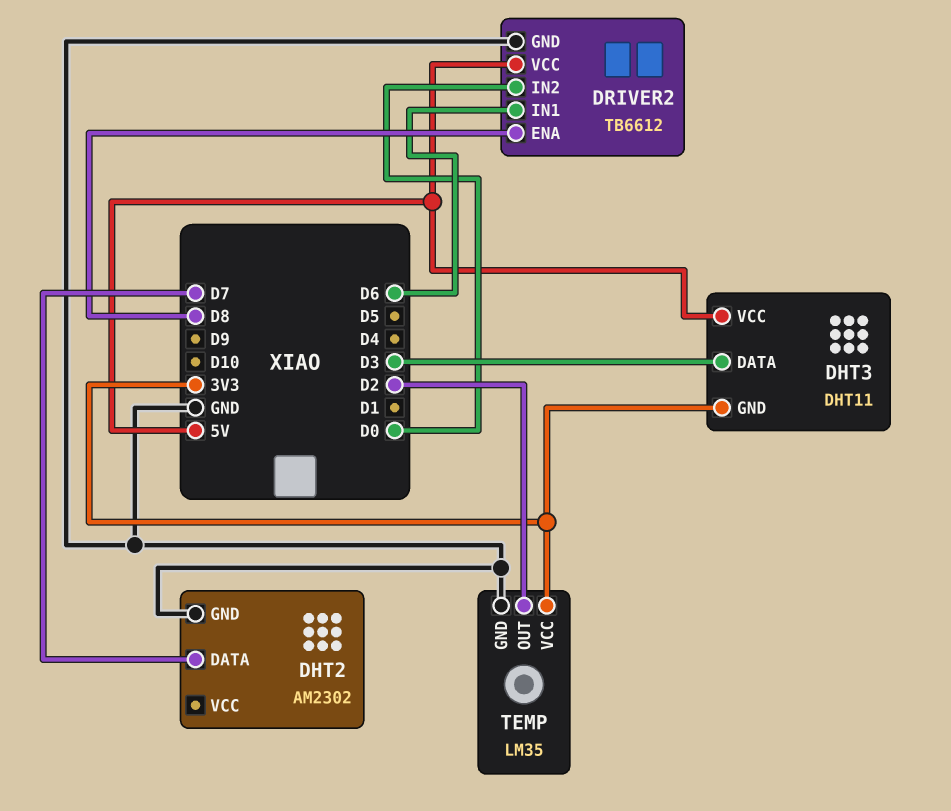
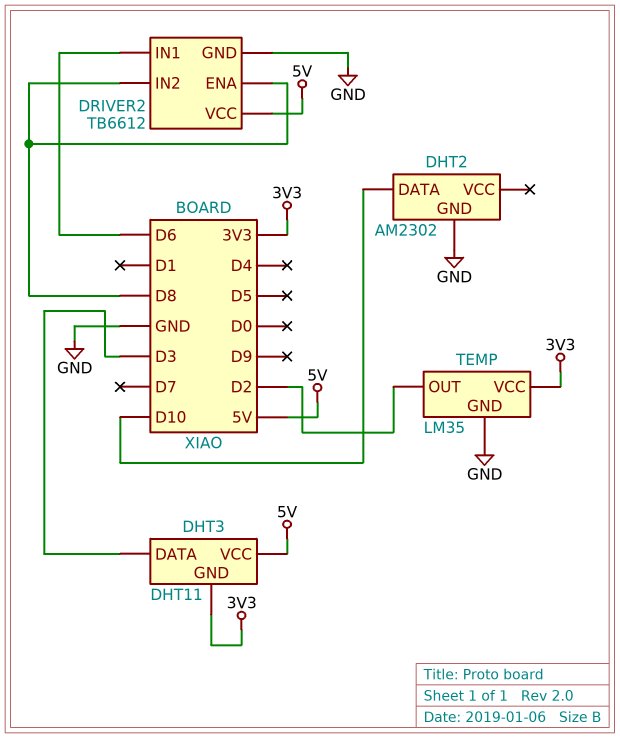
DHT2 pin DATA: D7 -> D10
DRIVER2 pin IN2: D0 -> D8

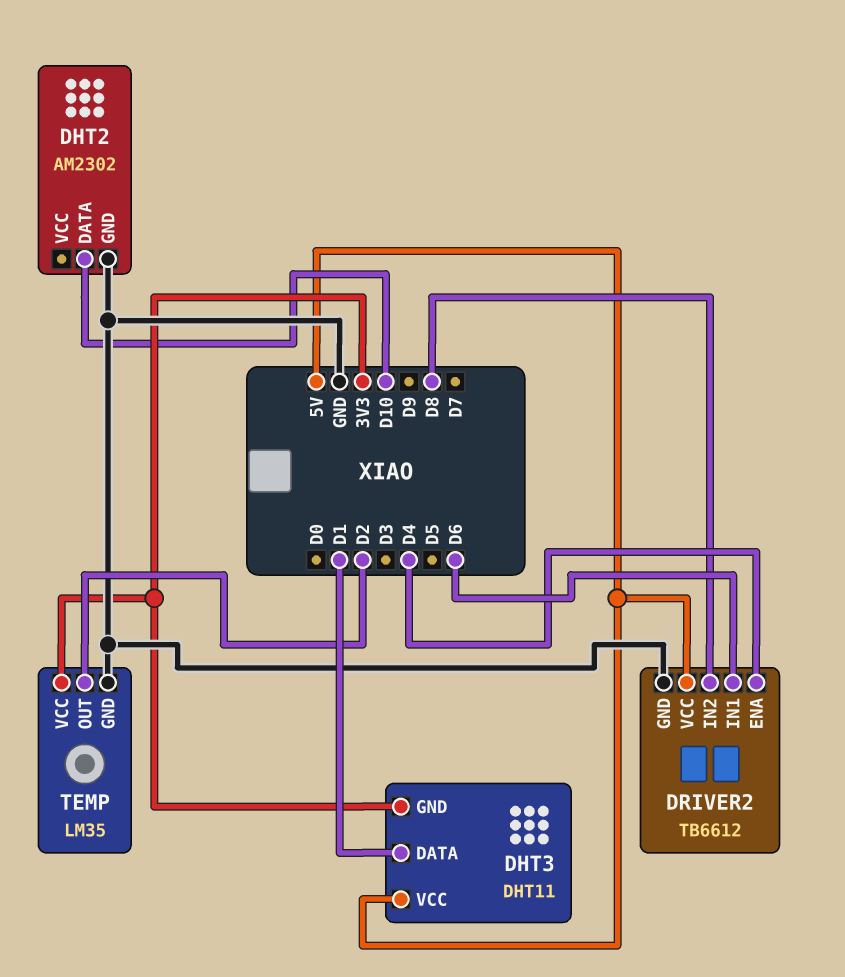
DHT3 pin DATA: D3 -> D1
DRIVER2 pin ENA: D8 -> D4

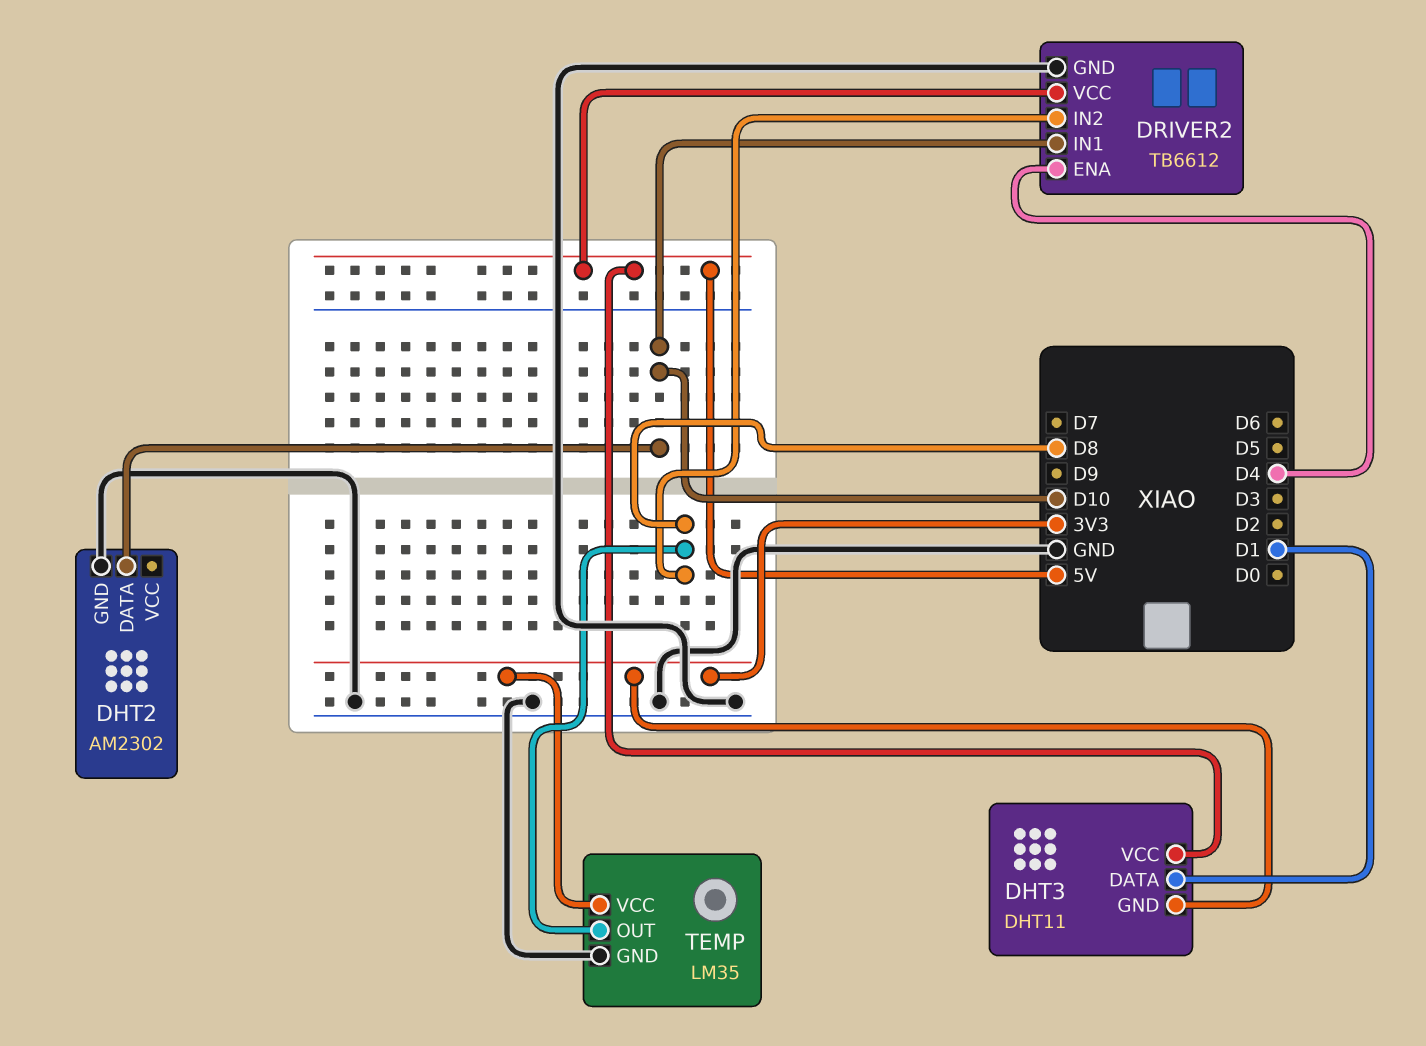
DRIVER2 pin IN1: D6 -> D10
TEMP pin OUT: D2 -> D8

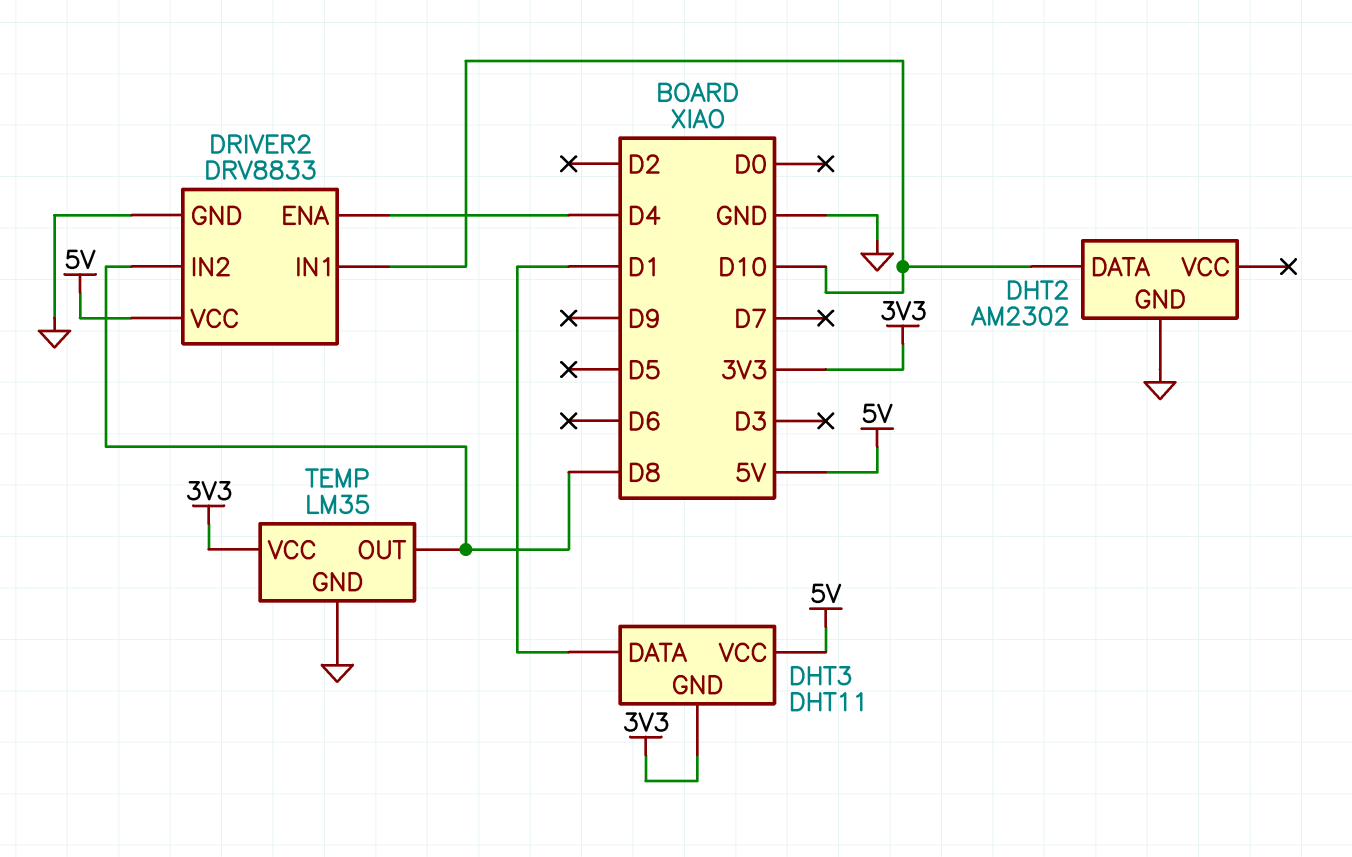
DRIVER2: TB6612 -> DRV8833

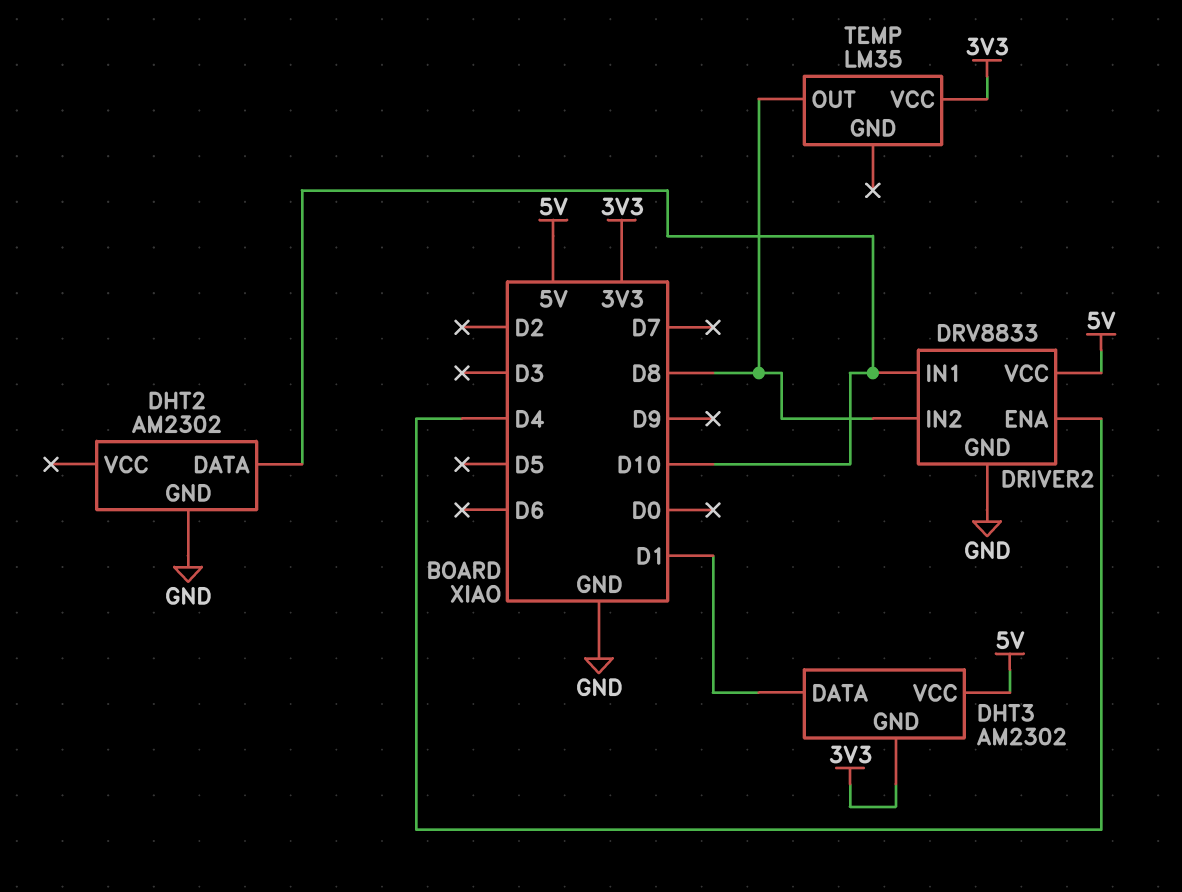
DHT3: DHT11 -> AM2302
TEMP pin GND: GND -> none

